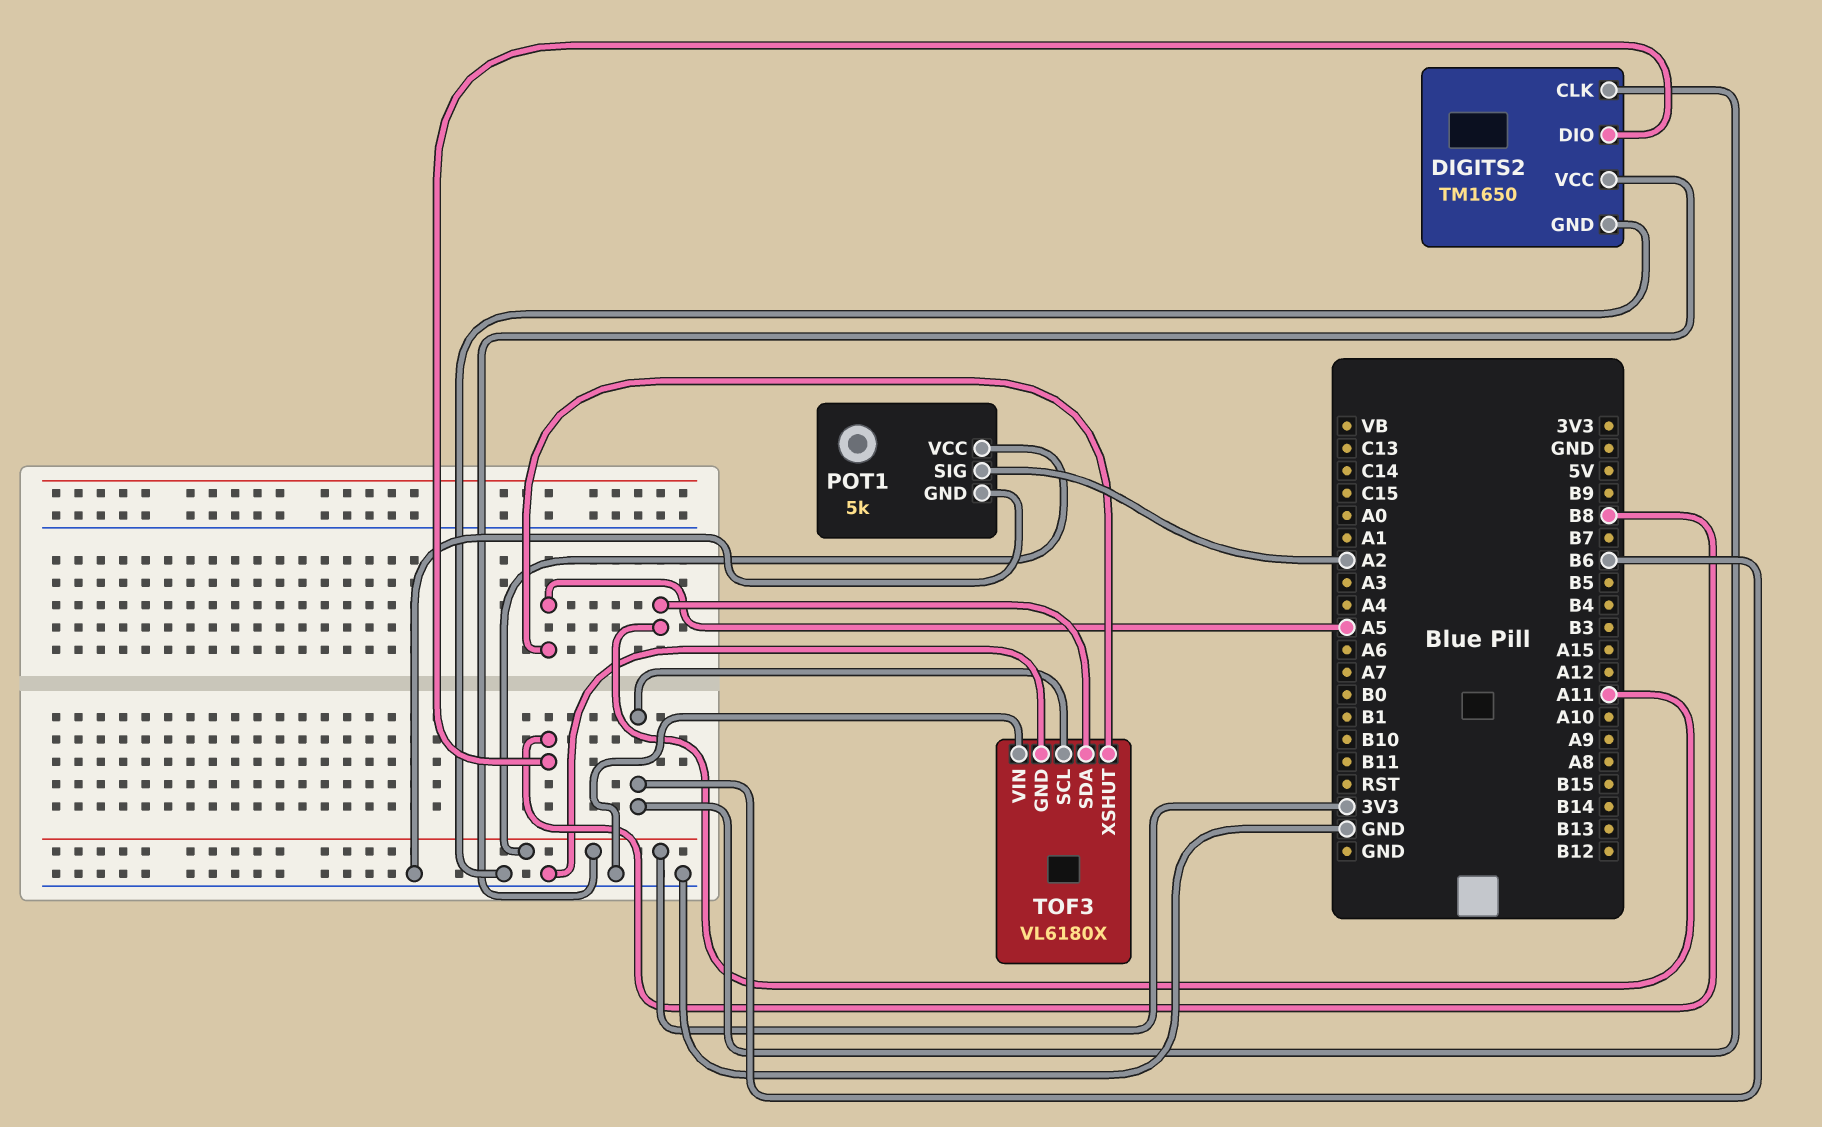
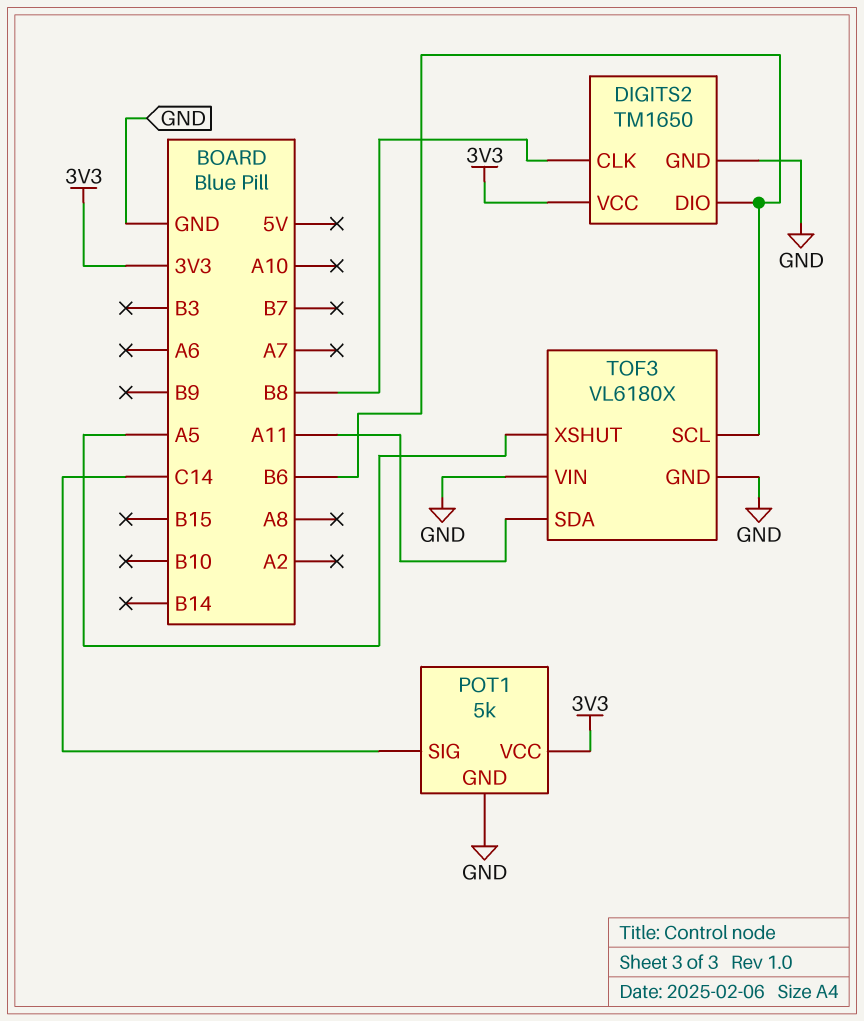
DIGITS2 pin CLK: B6 -> B8
DIGITS2 pin DIO: B8 -> B6
POT1 pin SIG: A2 -> C14

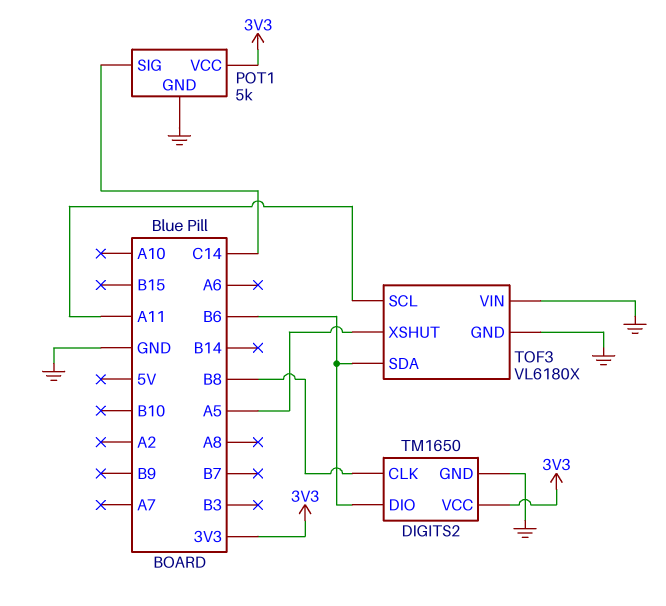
TOF3 pin SCL: B6 -> A11
TOF3 pin SDA: A11 -> B6

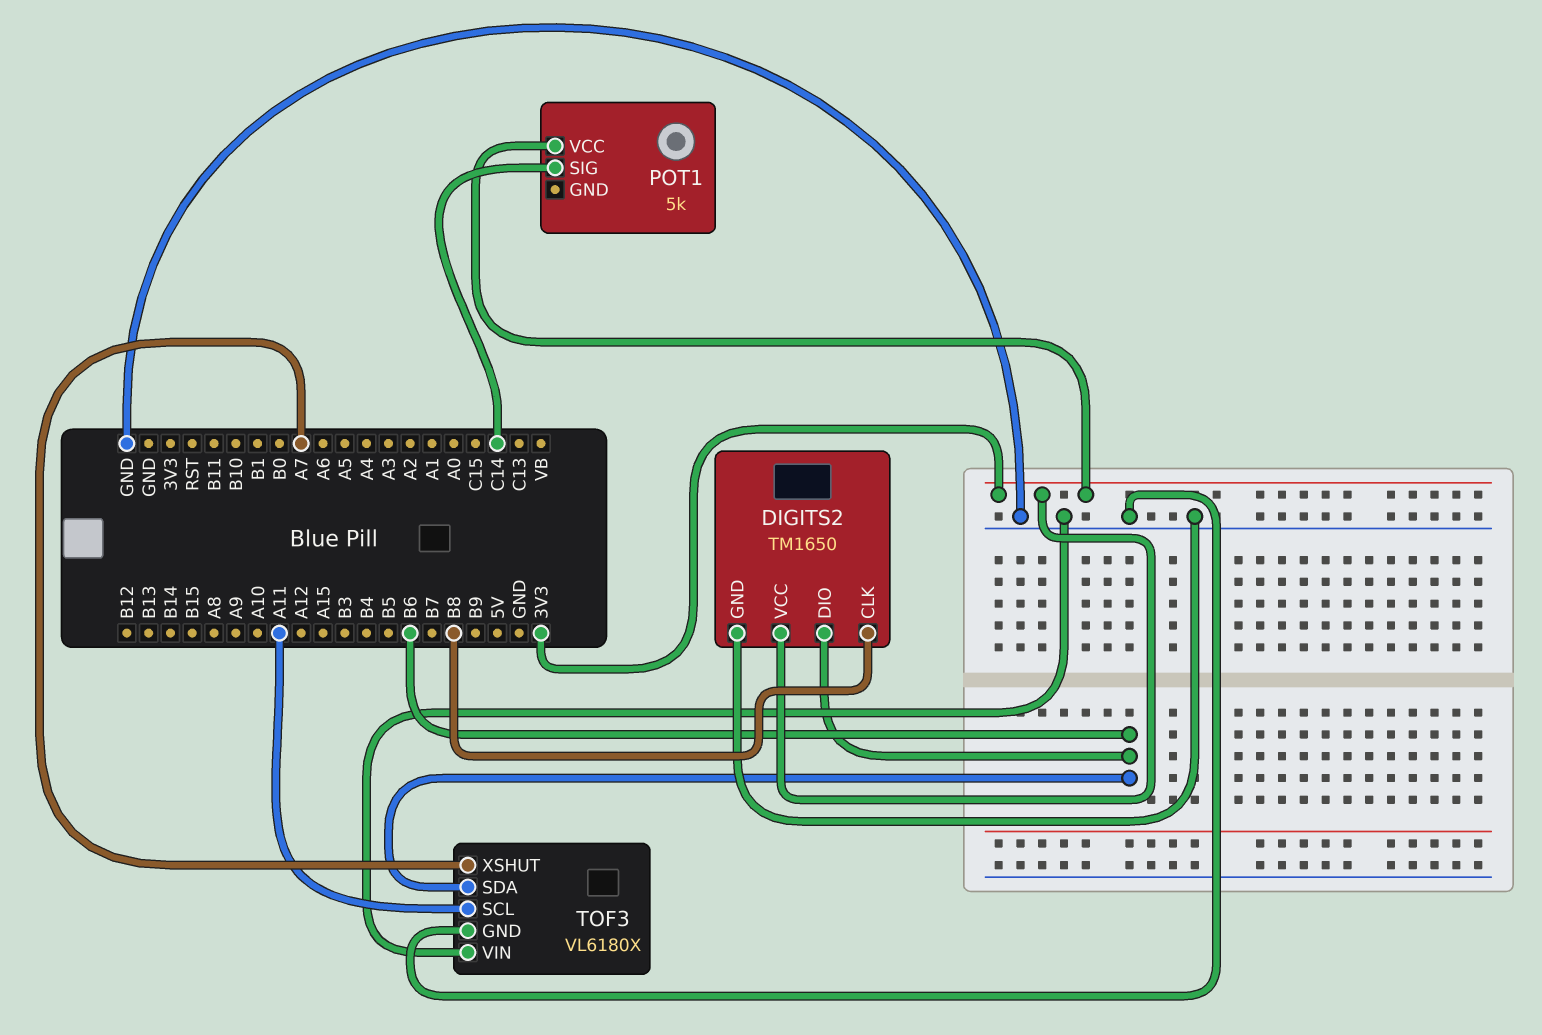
POT1 pin GND: GND -> none
TOF3 pin XSHUT: A5 -> A7

